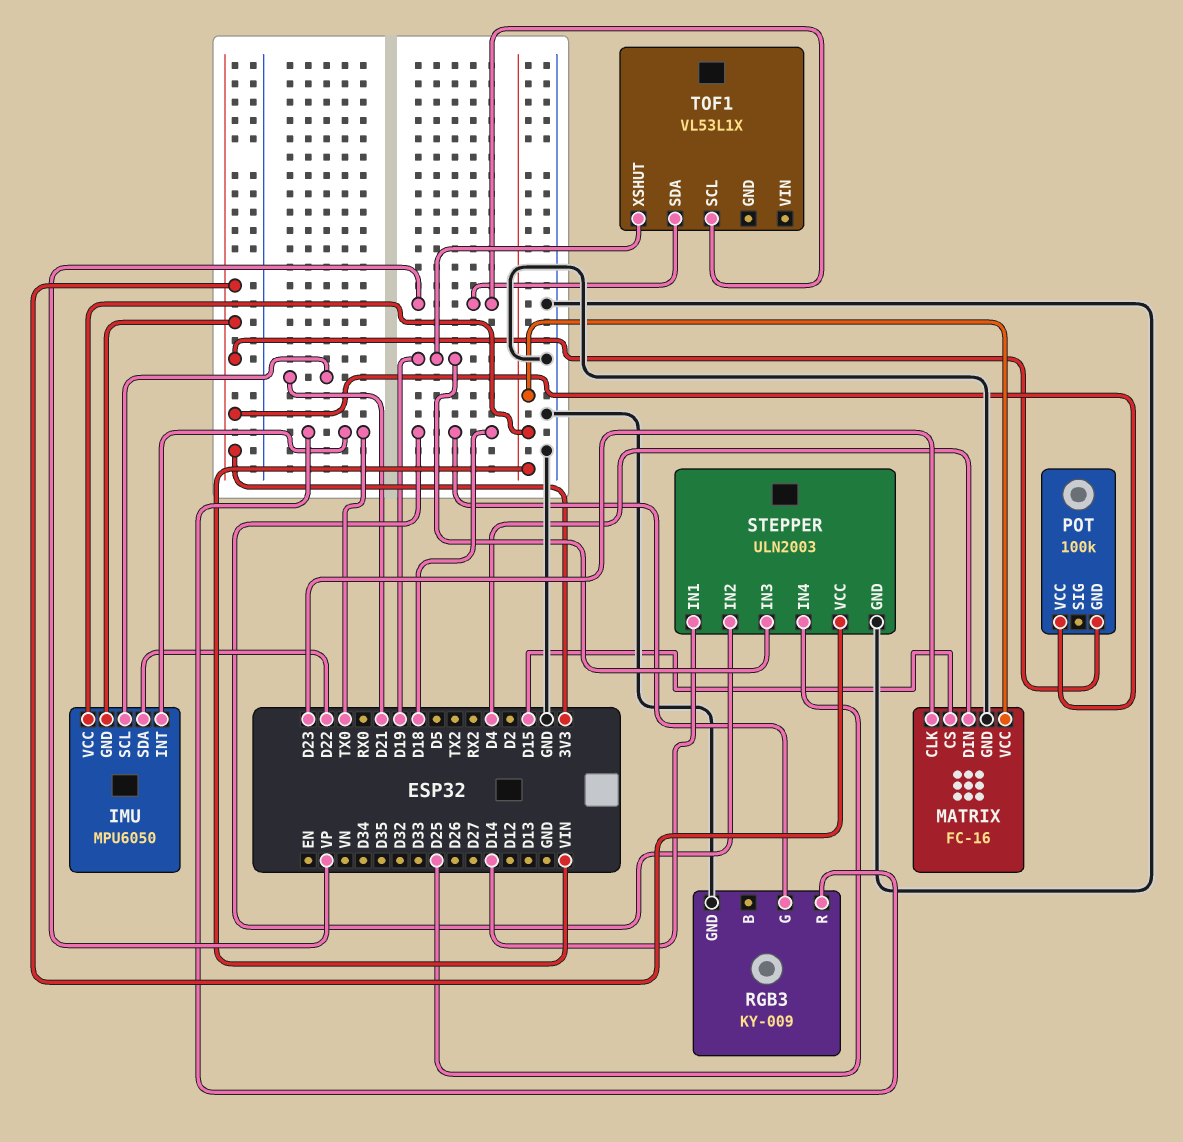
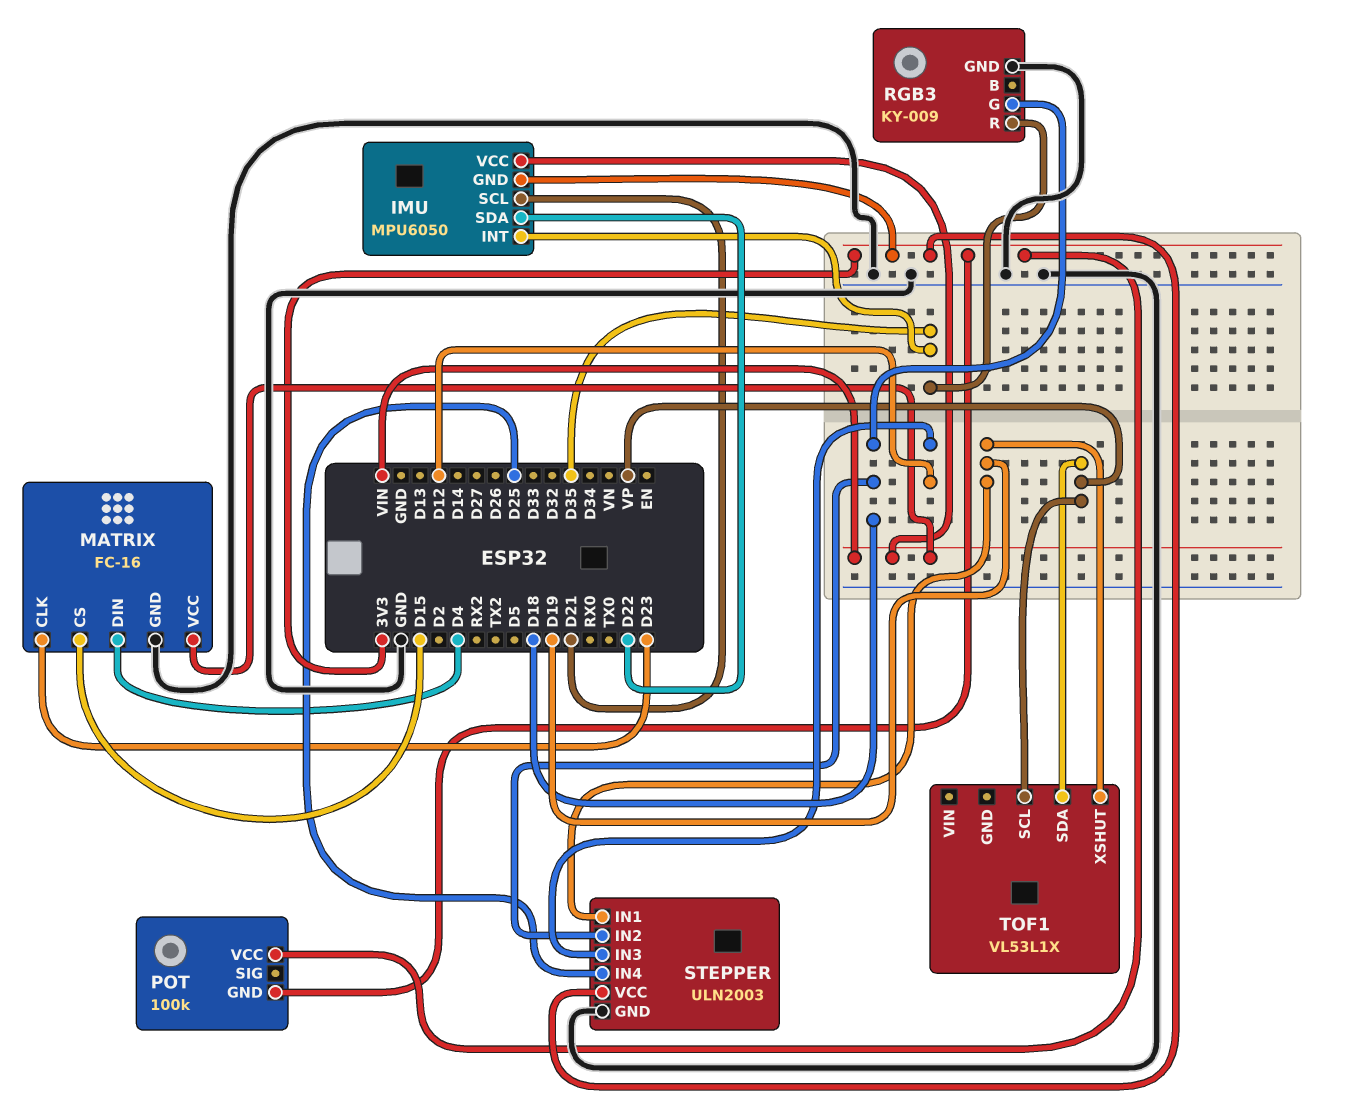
IMU pin INT: TX0 -> D35
RGB3 pin R: TX0 -> D35
STEPPER pin IN1: D14 -> D19
STEPPER pin IN3: D19 -> D12

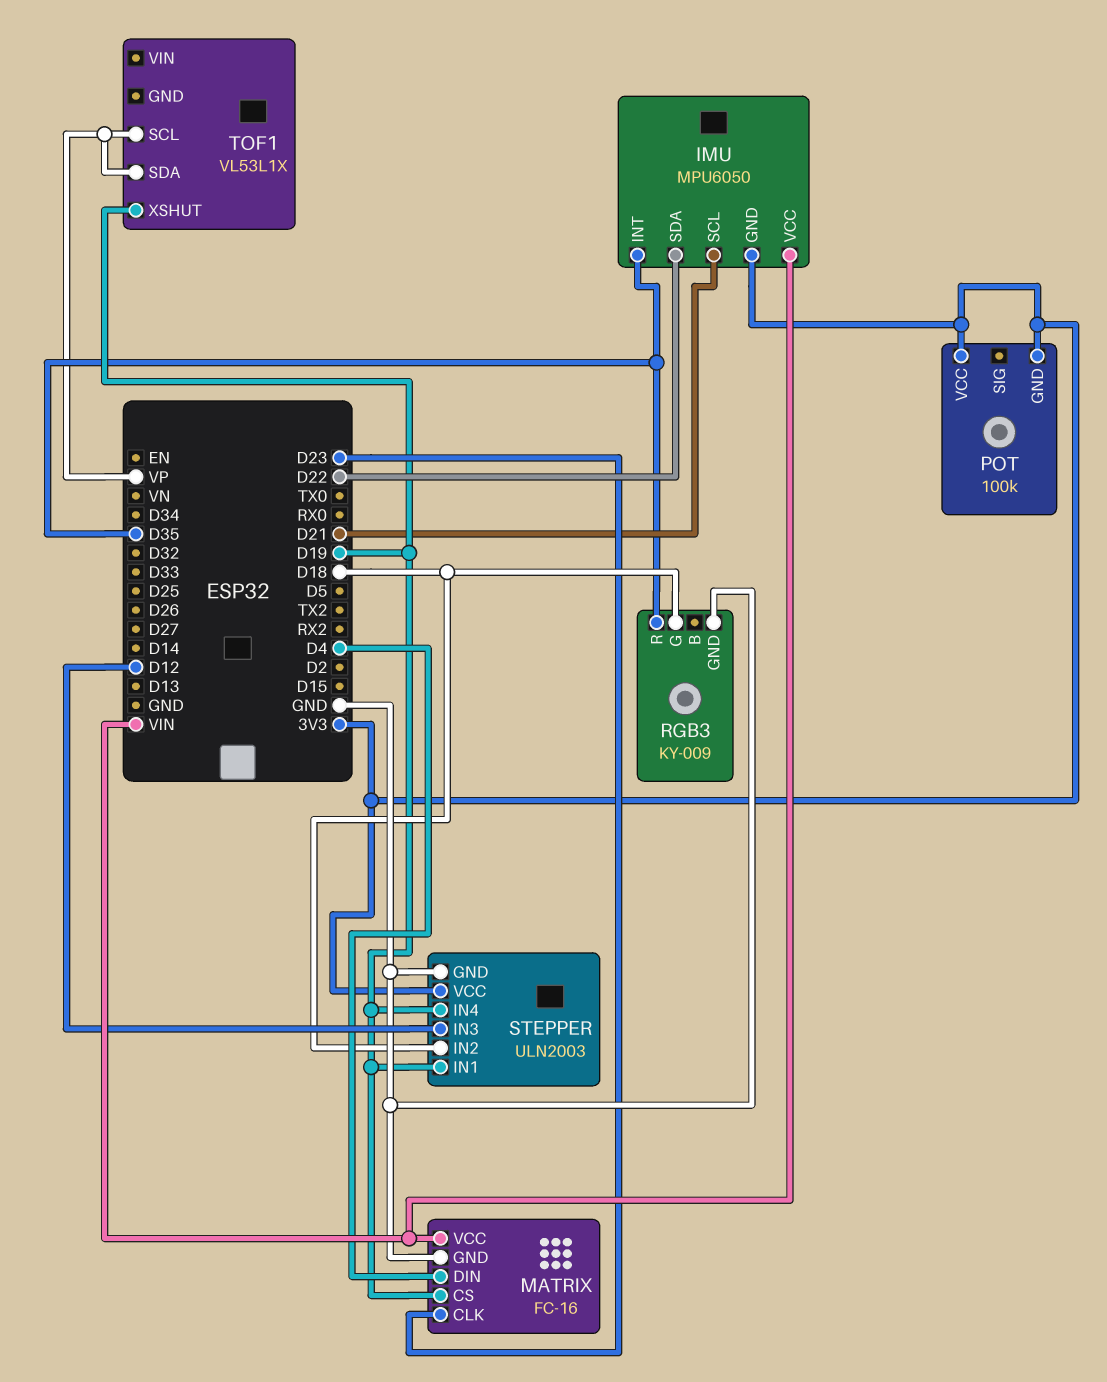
MATRIX pin CS: D15 -> D19
STEPPER pin IN4: D25 -> D19

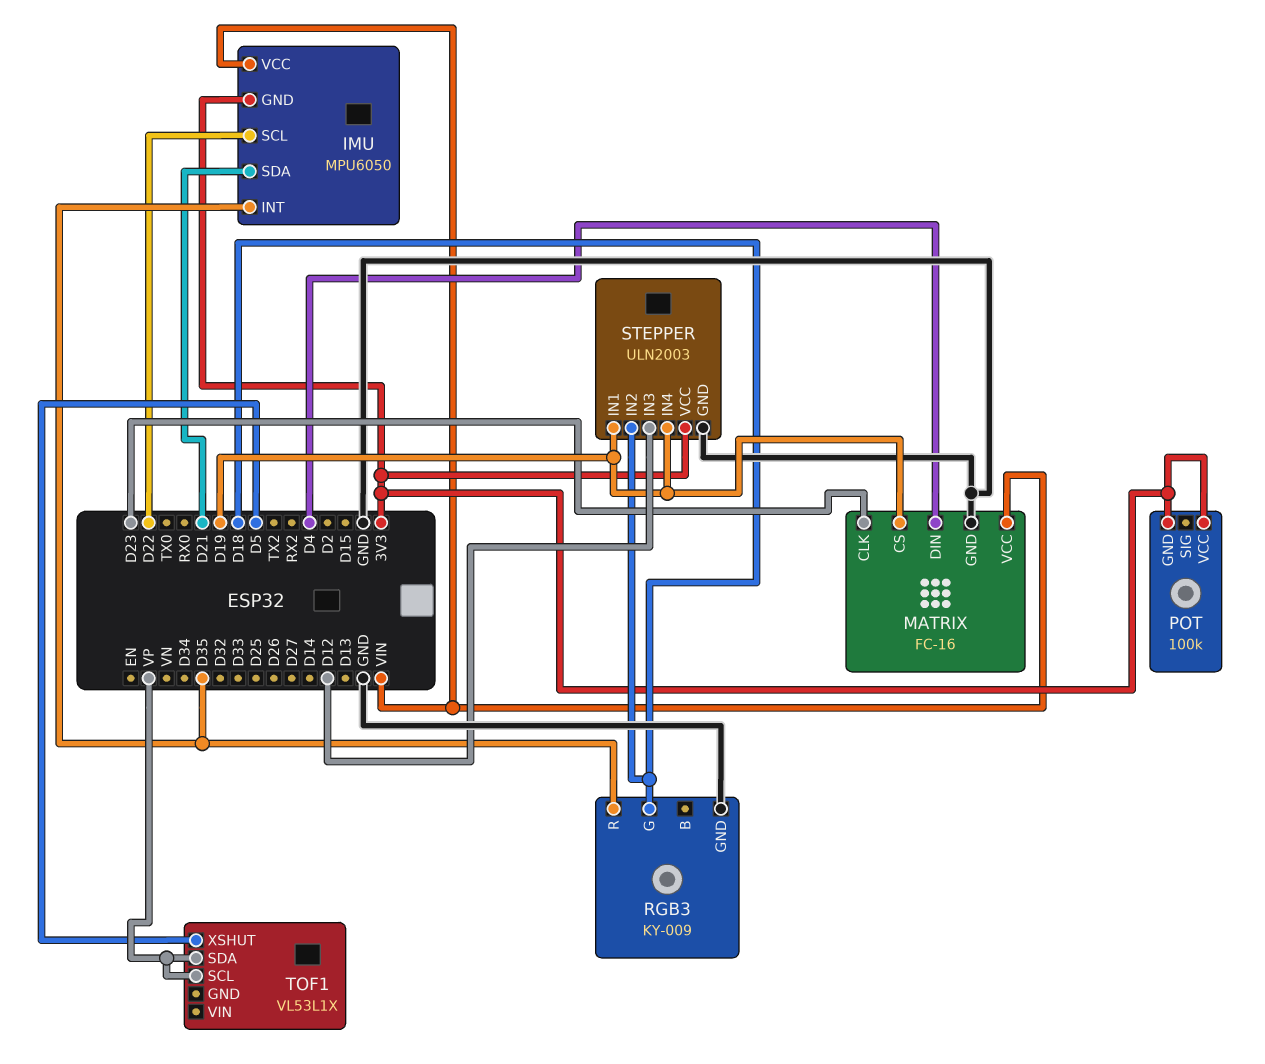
IMU pin SCL: D21 -> D22
IMU pin SDA: D22 -> D21
TOF1 pin XSHUT: D19 -> D5

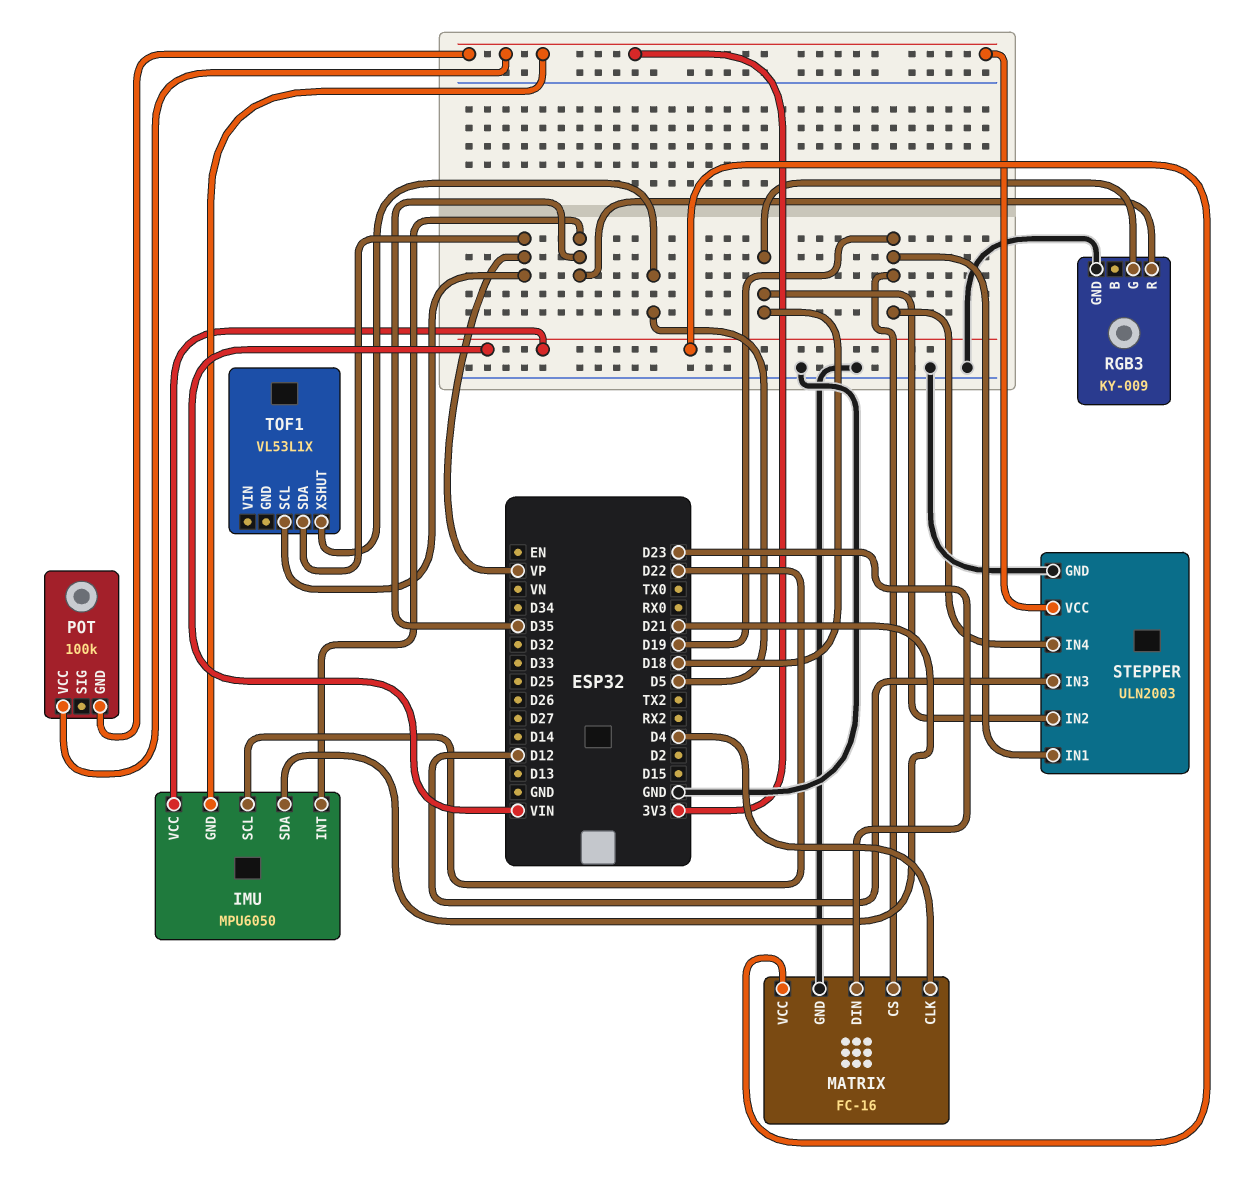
MATRIX pin CLK: D23 -> D4
MATRIX pin DIN: D4 -> D23

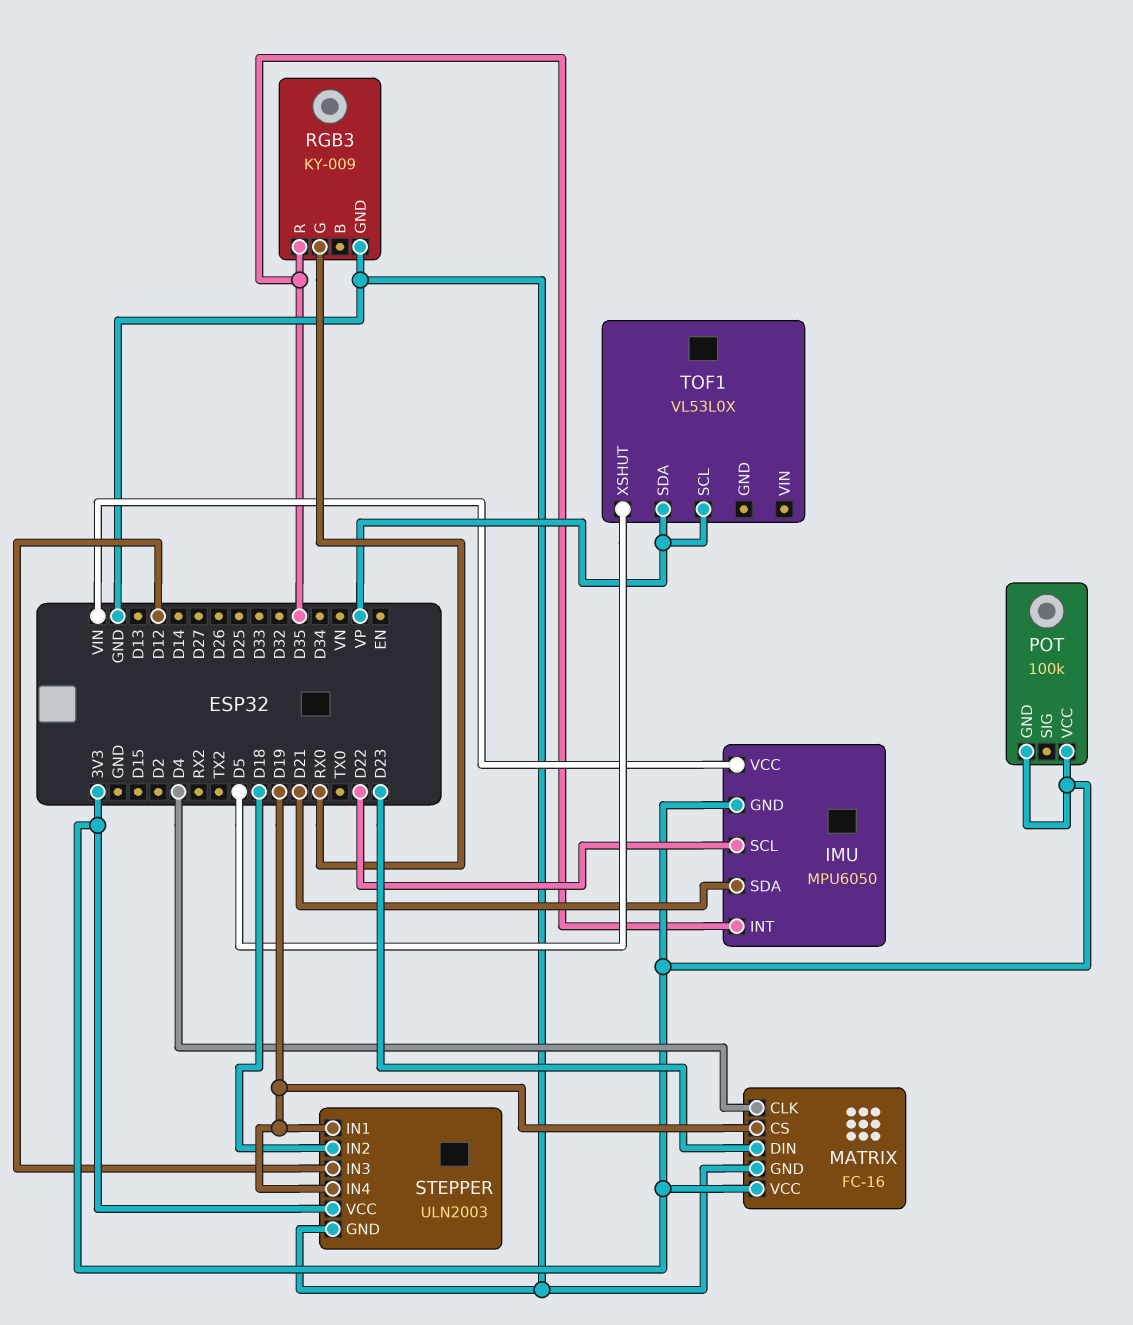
MATRIX pin VCC: VIN -> 3V3
RGB3 pin G: D18 -> RX0
TOF1: VL53L1X -> VL53L0X

